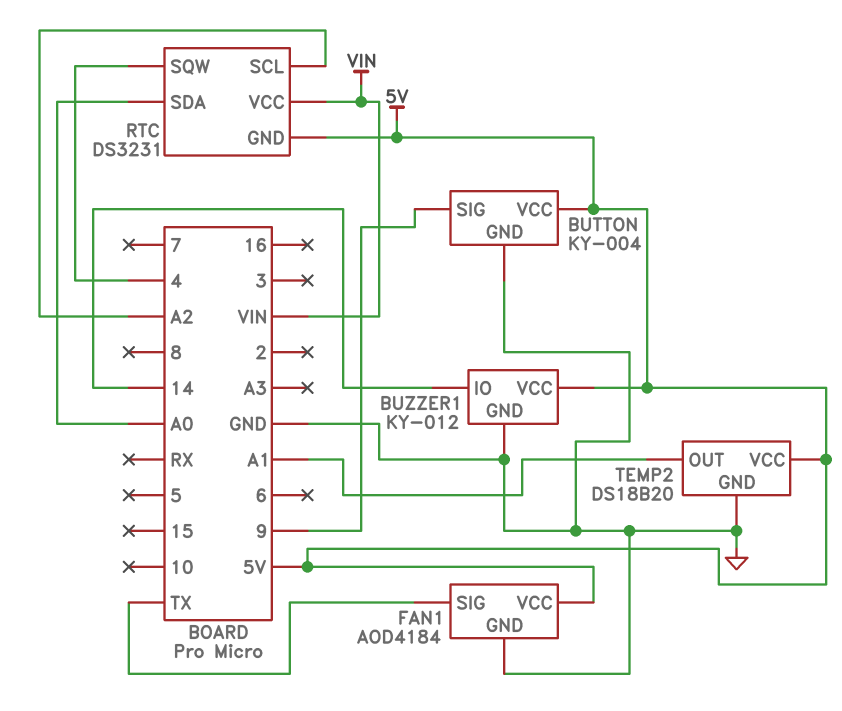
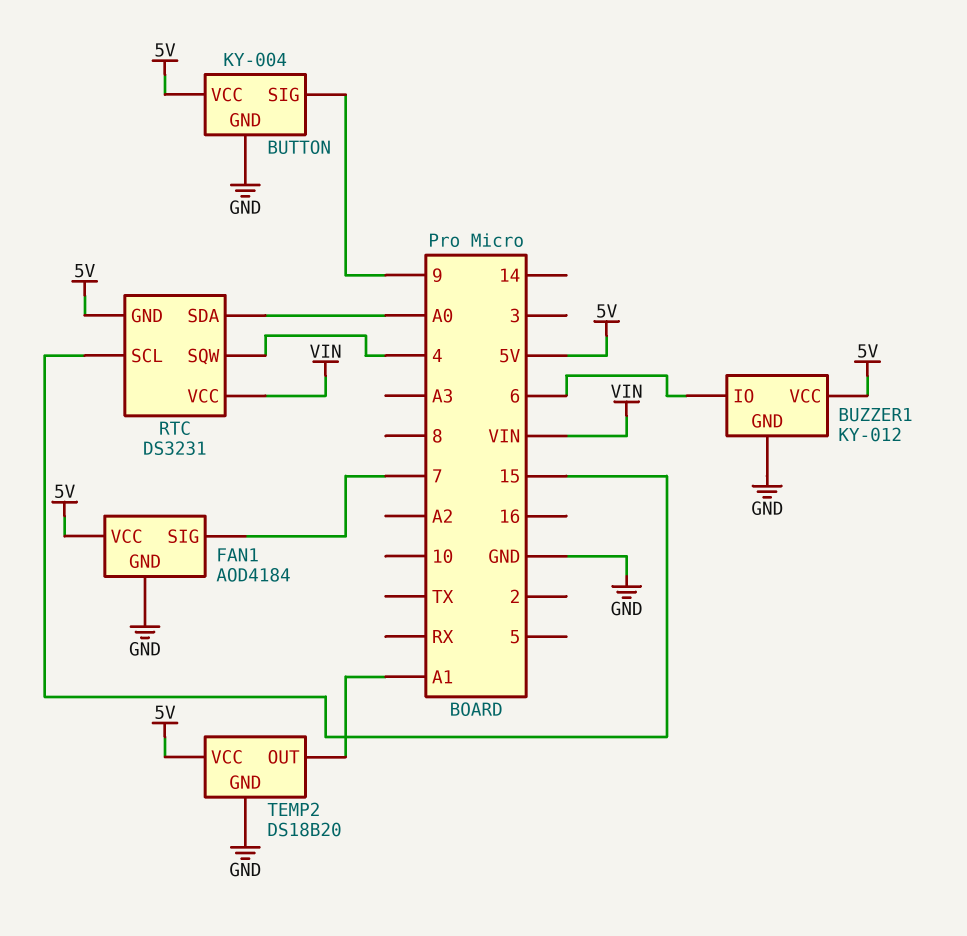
BUZZER1 pin IO: 14 -> 6
FAN1 pin SIG: TX -> 7
RTC pin SCL: A2 -> 15

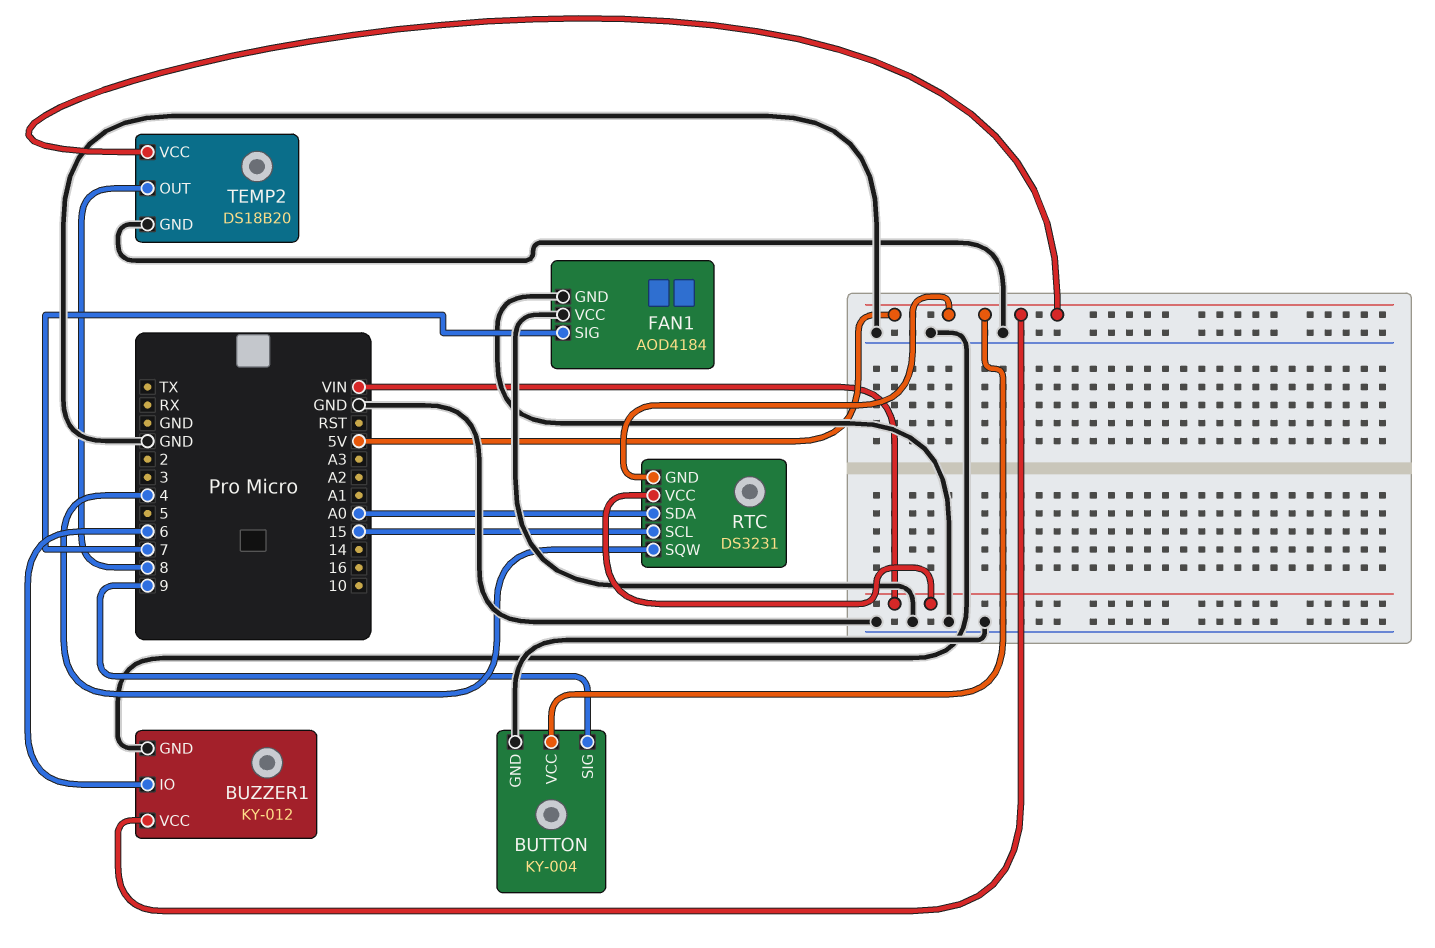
FAN1 pin VCC: 5V -> GND
TEMP2 pin OUT: A1 -> 8

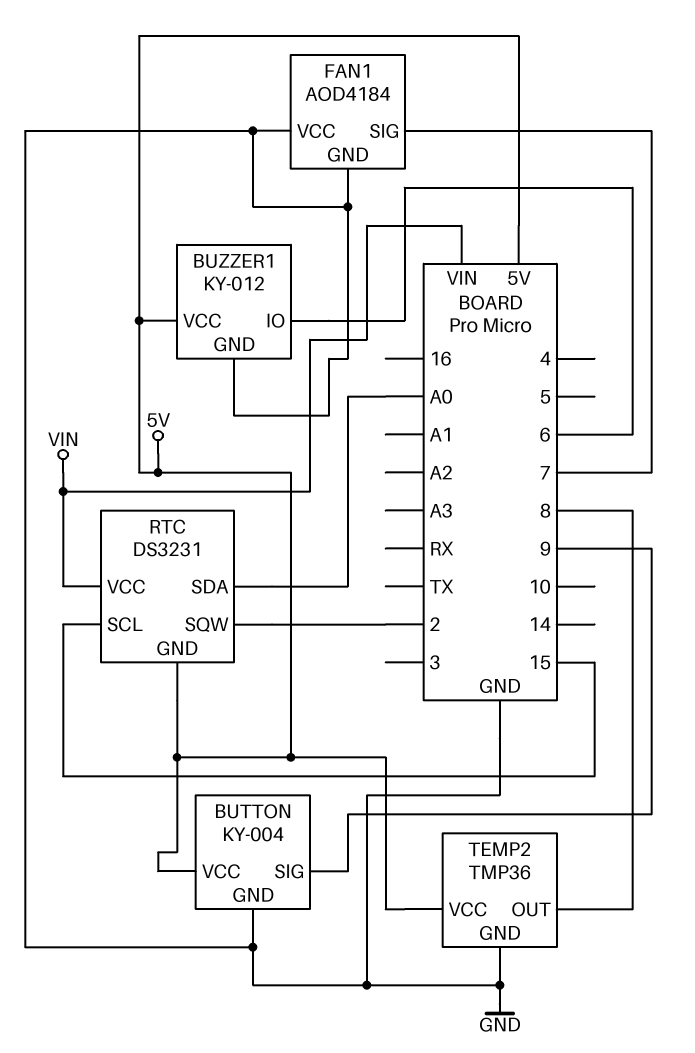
RTC pin SQW: 4 -> 2
TEMP2: DS18B20 -> TMP36

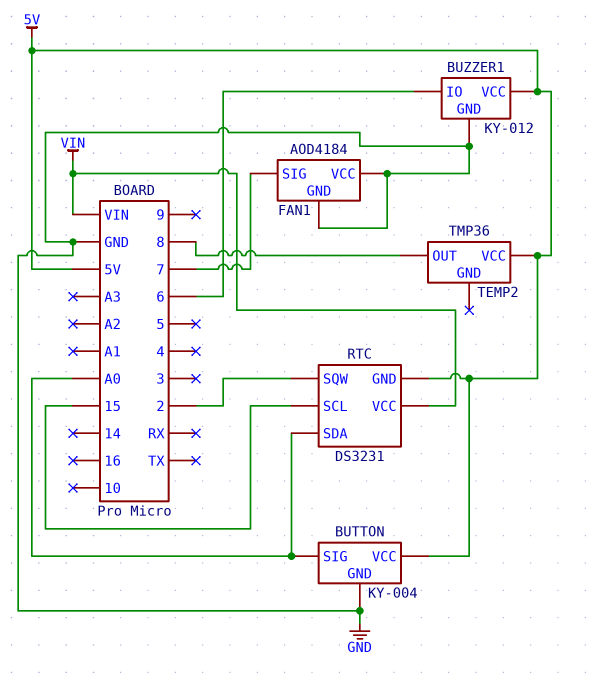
BUTTON pin SIG: 9 -> A0
TEMP2 pin GND: GND -> none

